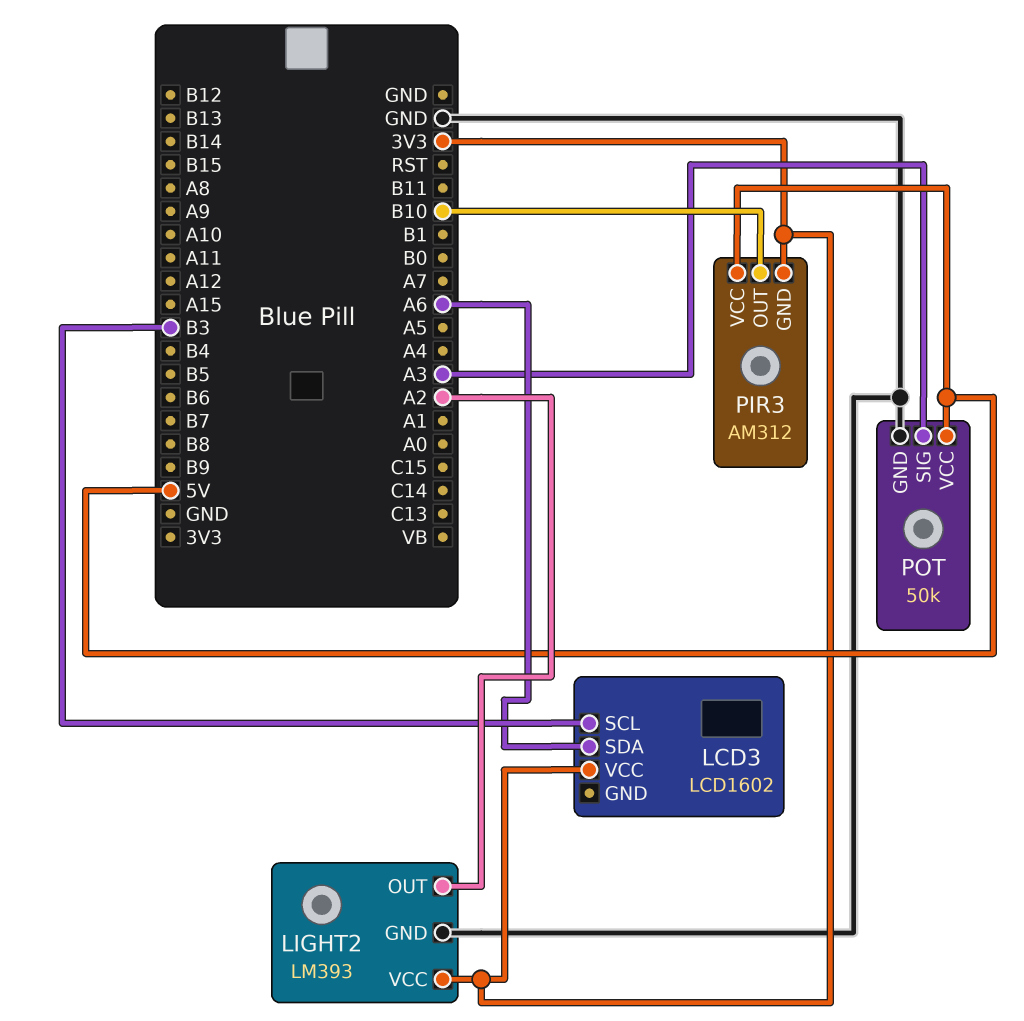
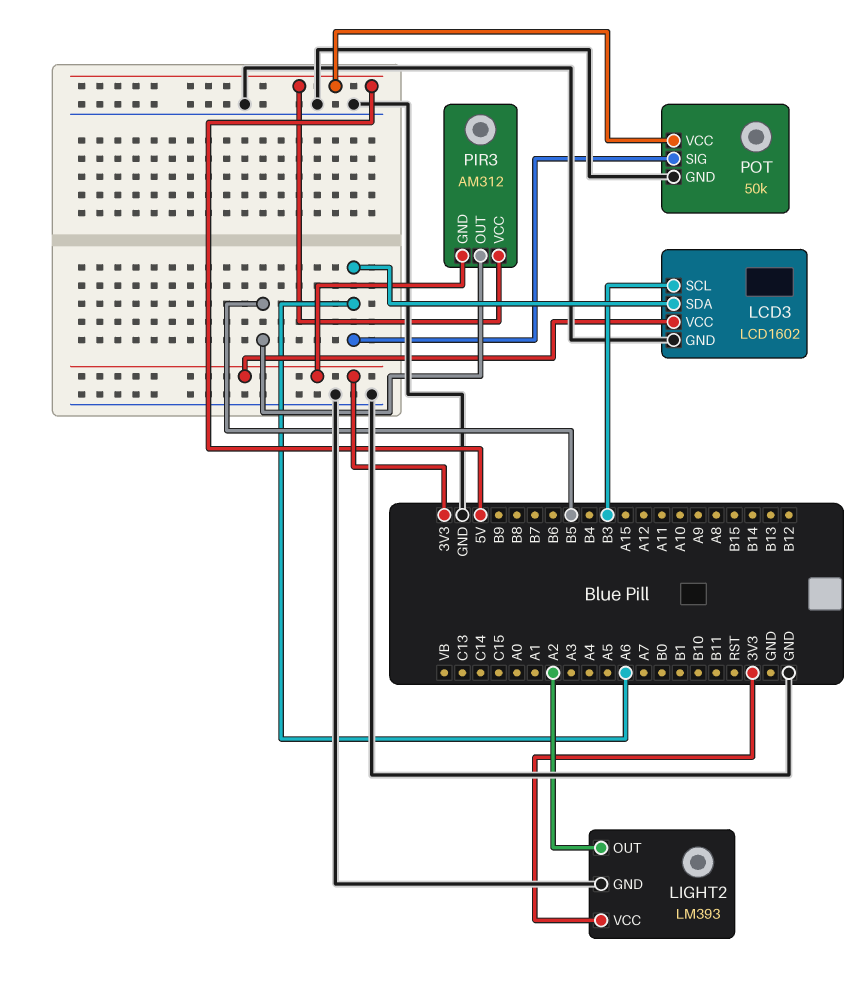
LCD3 pin GND: none -> GND
PIR3 pin OUT: B10 -> B5
POT pin SIG: A3 -> A6

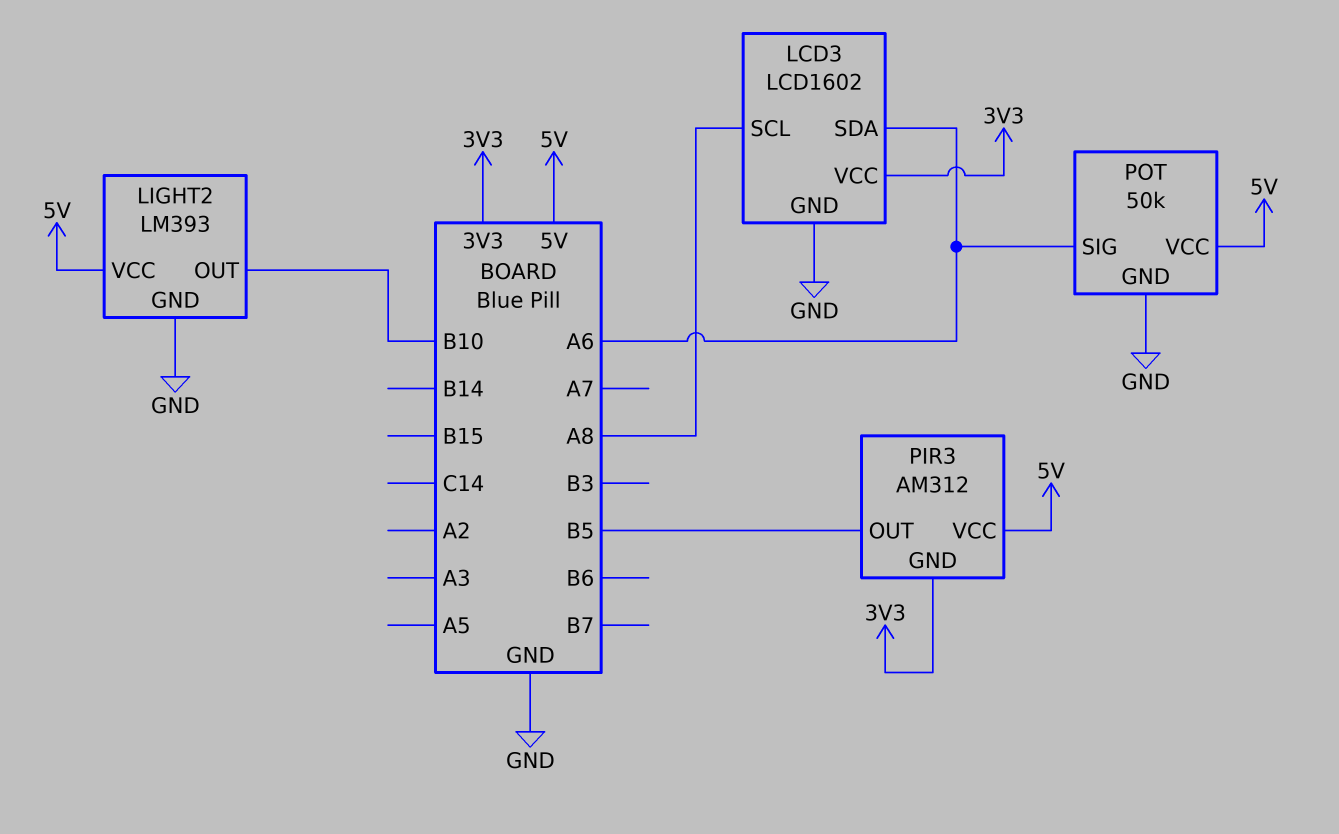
LCD3 pin SCL: B3 -> A8
LIGHT2 pin OUT: A2 -> B10
LIGHT2 pin VCC: 3V3 -> 5V

